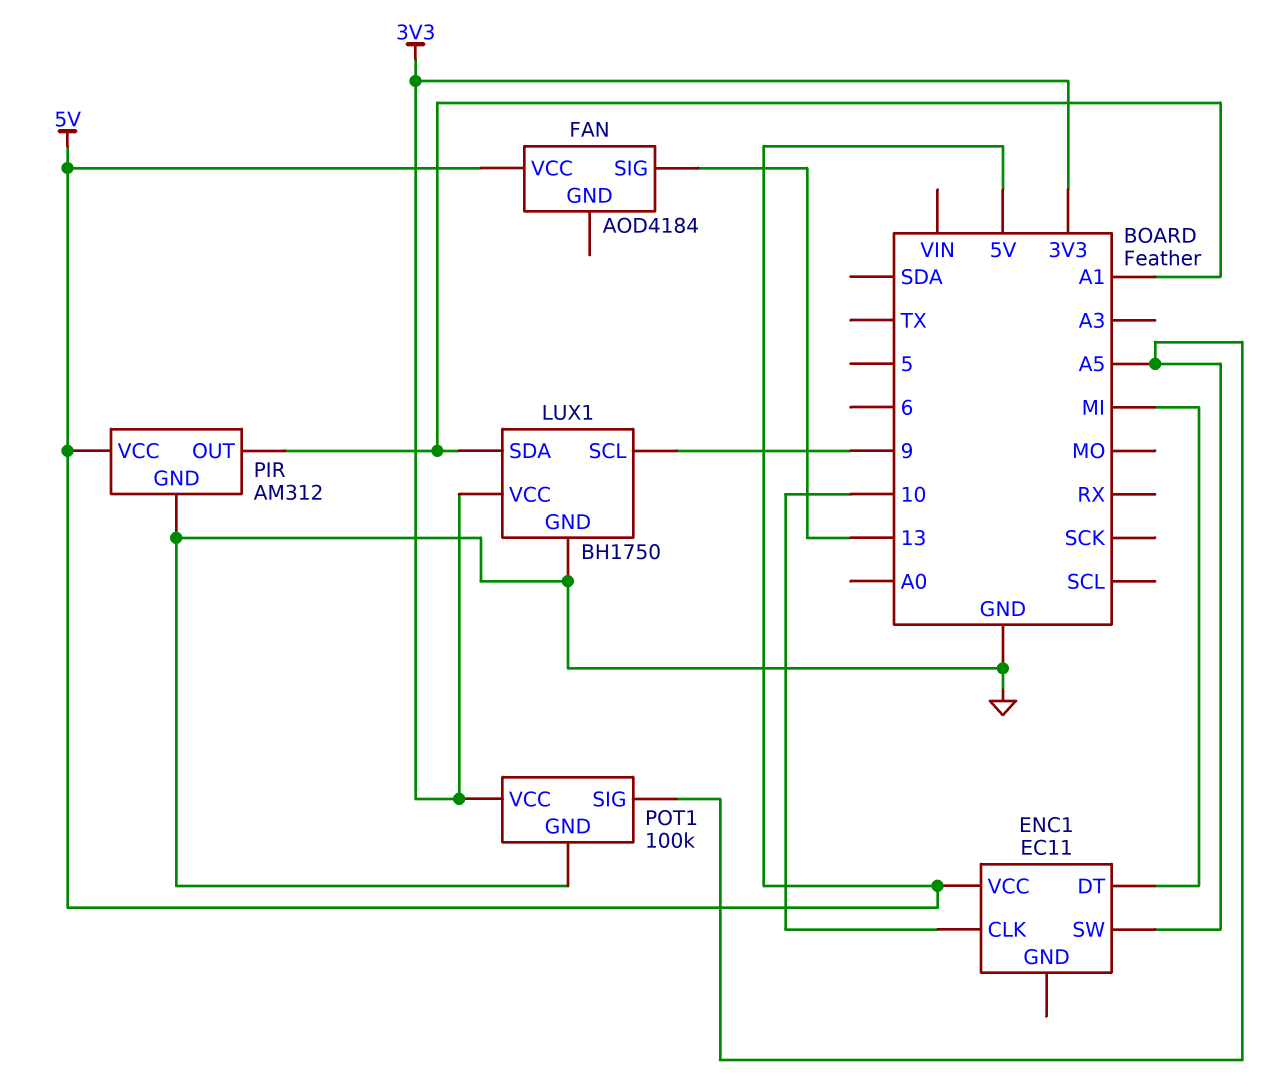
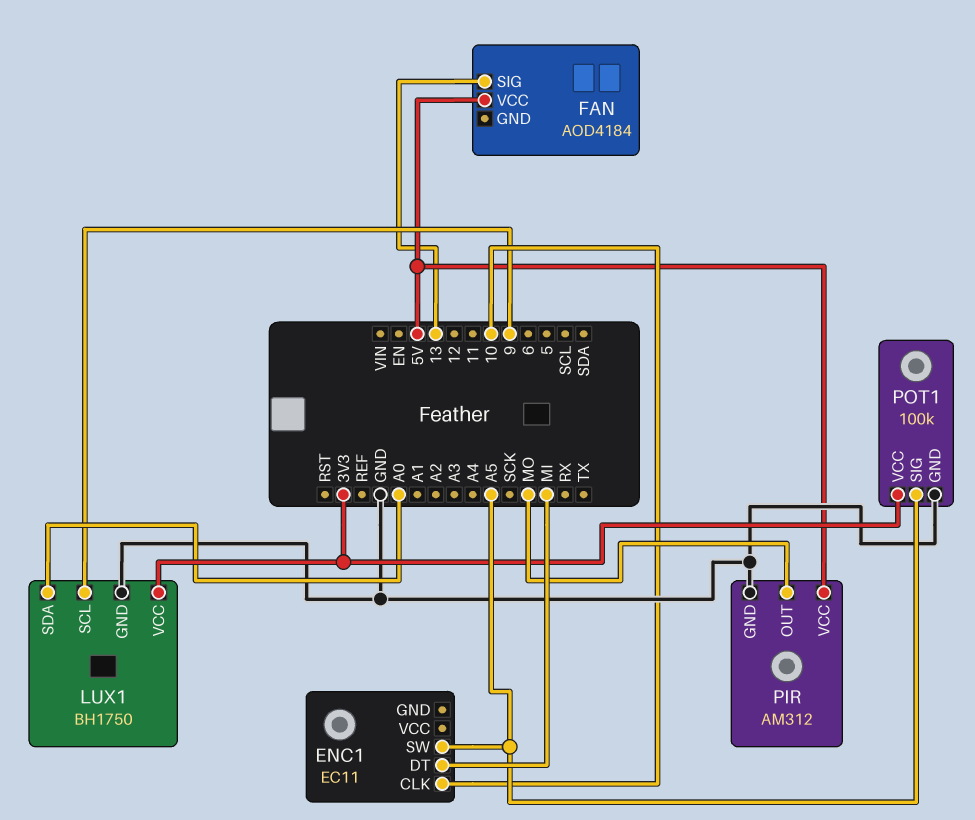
ENC1 pin VCC: 5V -> none
LUX1 pin SDA: A1 -> A0
PIR pin OUT: A1 -> MO

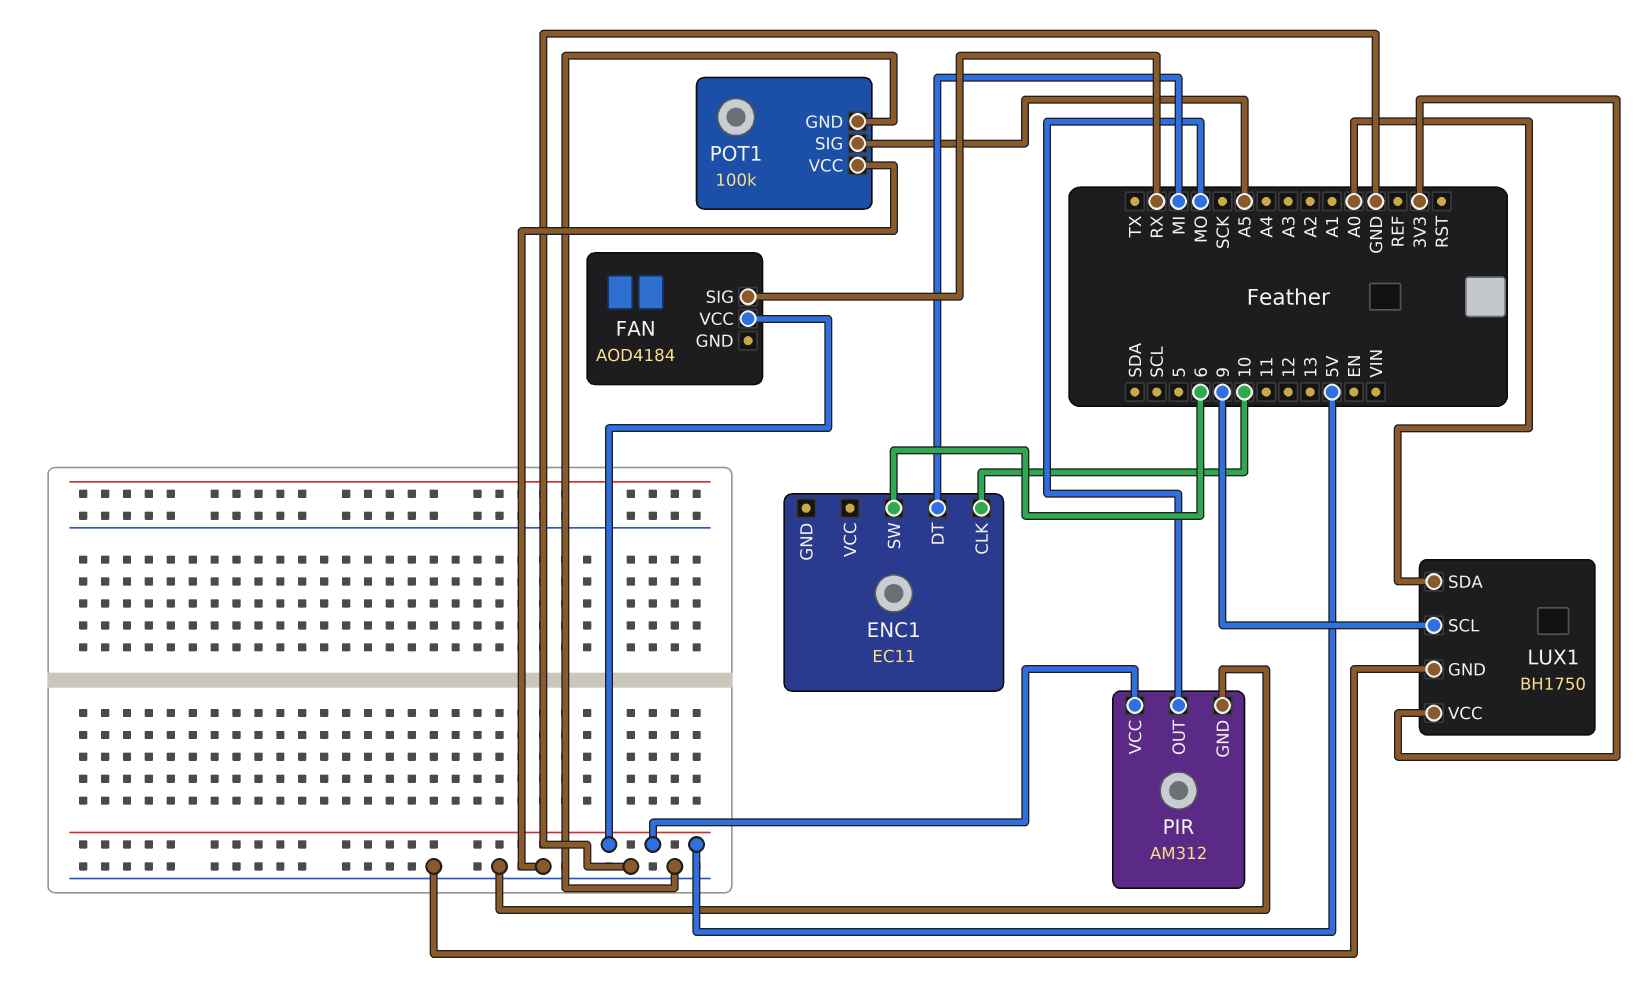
ENC1 pin SW: A5 -> 6
FAN pin SIG: 13 -> RX
POT1 pin VCC: 3V3 -> GND

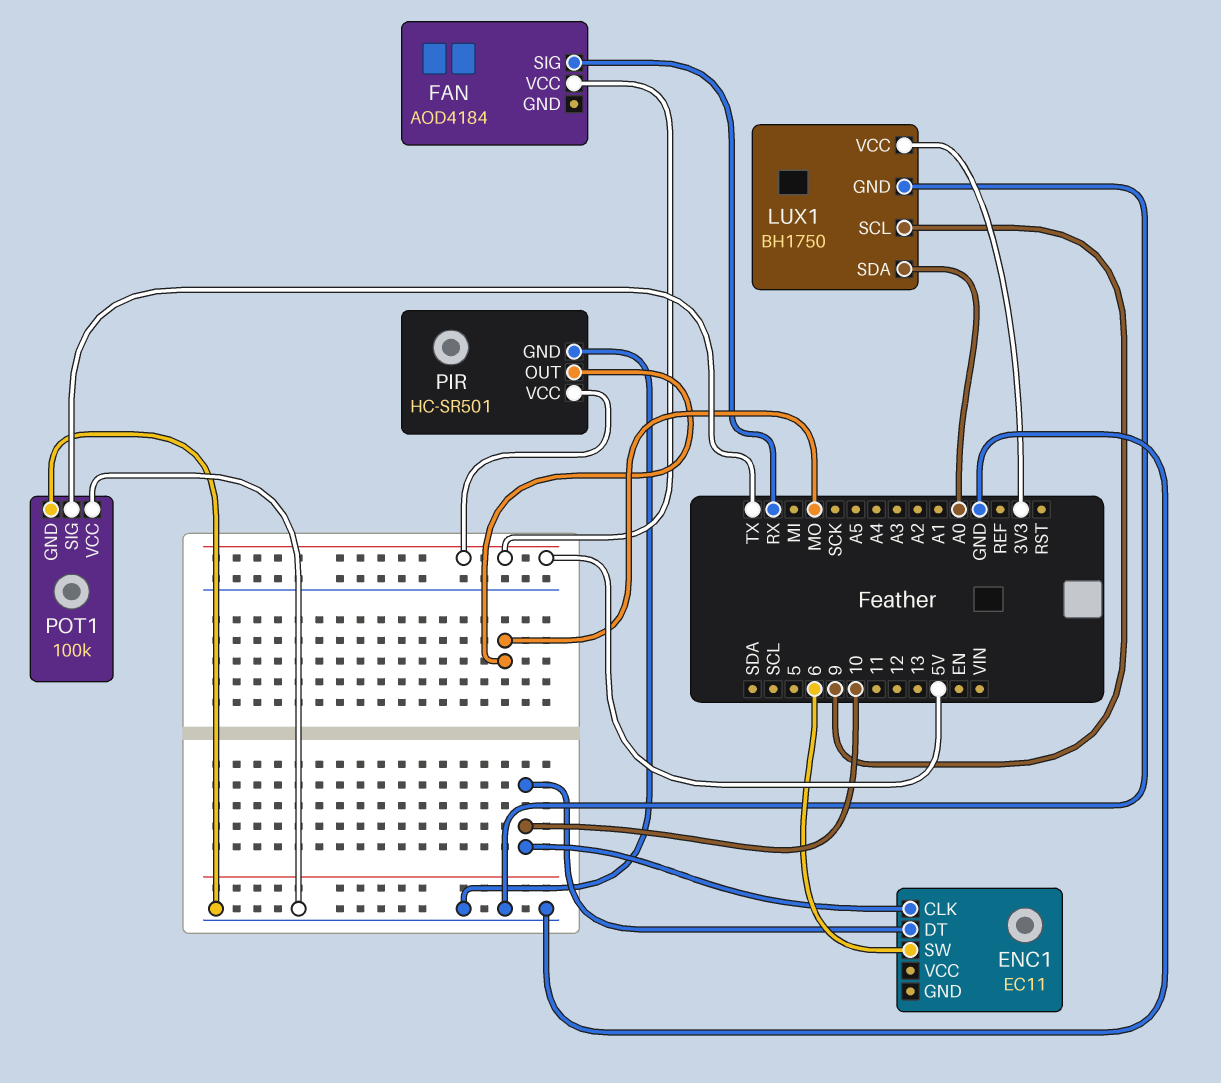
ENC1 pin DT: MI -> 10
PIR: AM312 -> HC-SR501
POT1 pin SIG: A5 -> TX

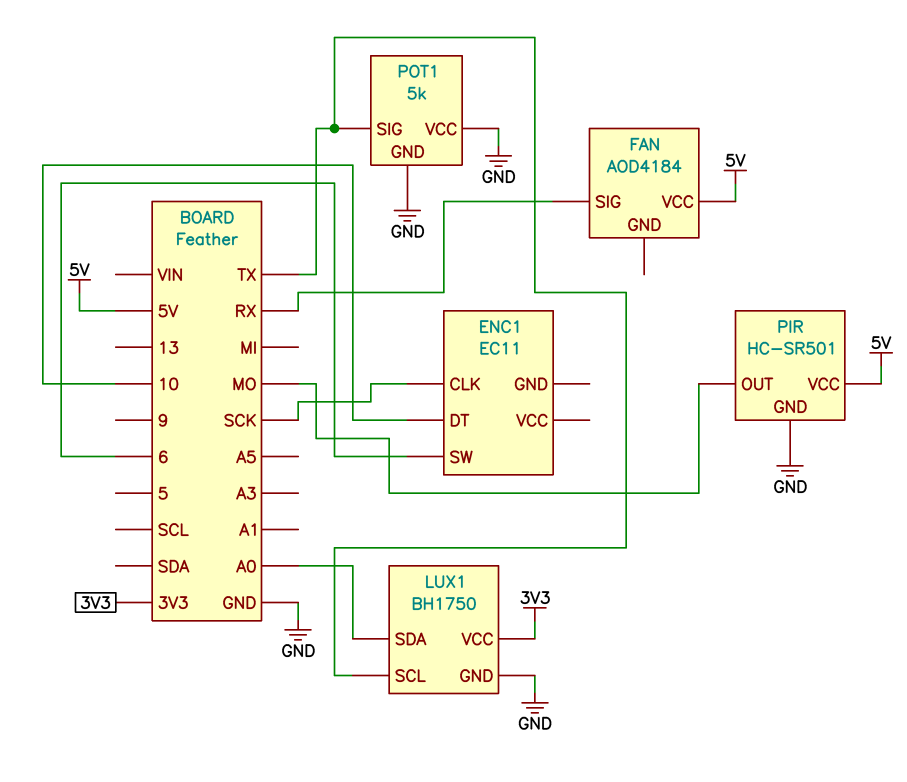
ENC1 pin CLK: 10 -> SCK
LUX1 pin SCL: 9 -> TX
POT1: 100k -> 5k

